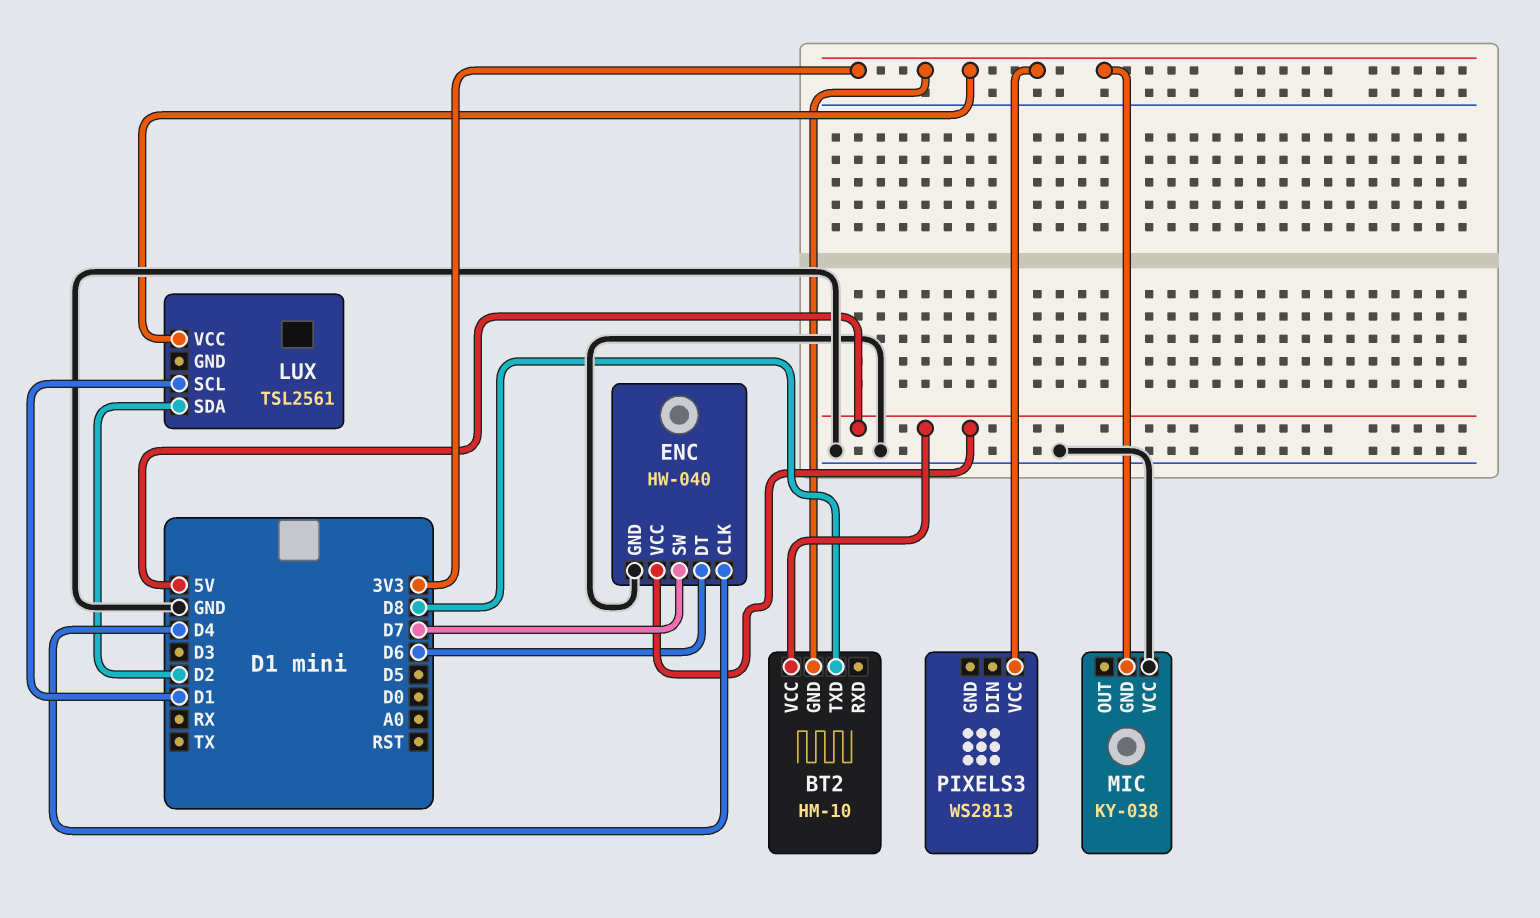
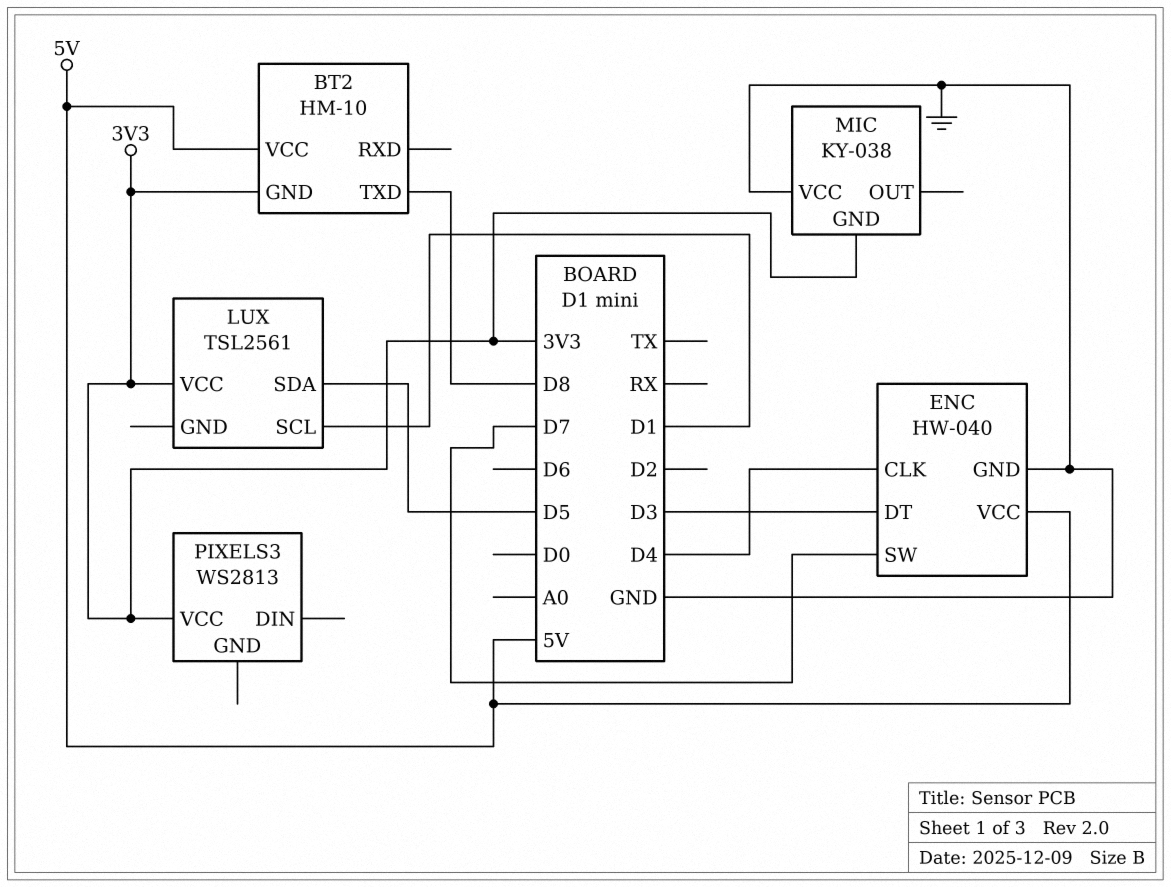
ENC pin DT: D6 -> D3
LUX pin SDA: D2 -> D5

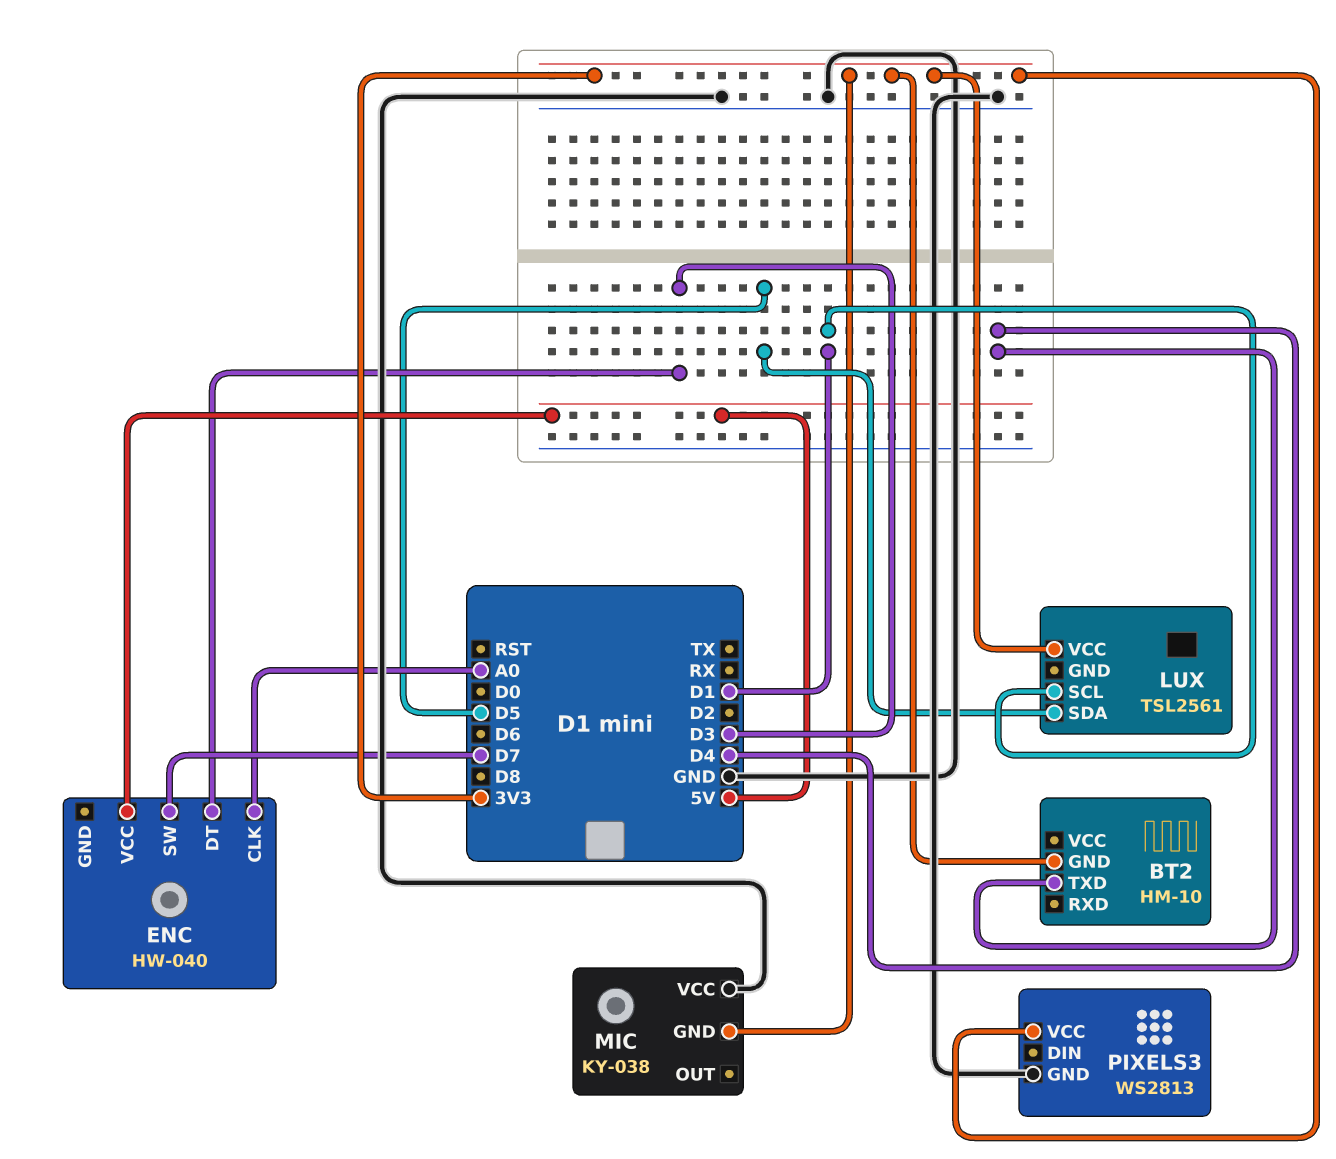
BT2 pin TXD: D8 -> D4
BT2 pin VCC: 5V -> none
ENC pin CLK: D4 -> A0
ENC pin GND: GND -> none
PIXELS3 pin GND: none -> GND

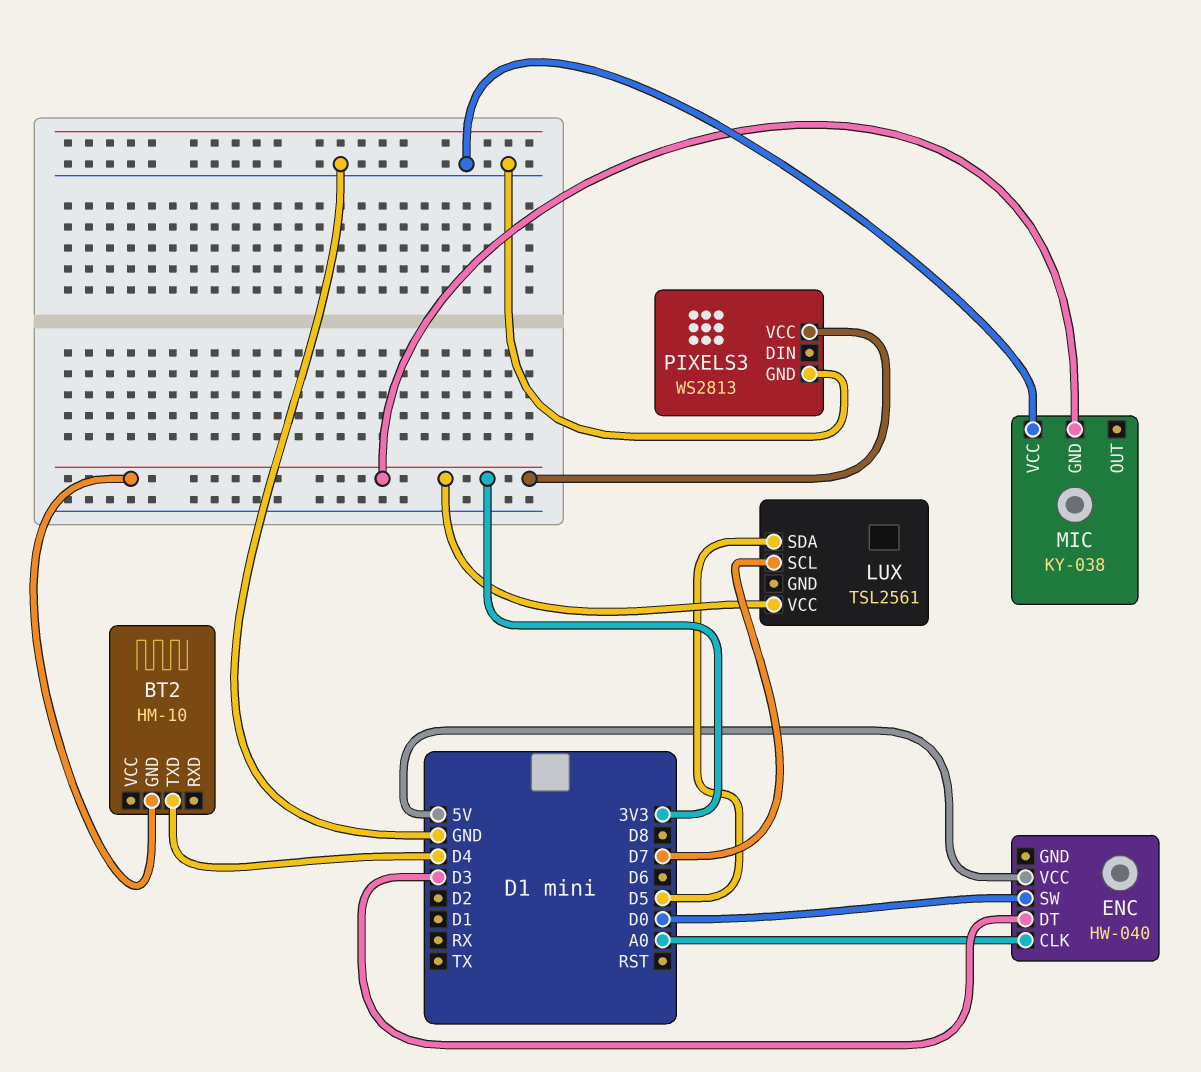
ENC pin SW: D7 -> D0
LUX pin SCL: D1 -> D7

